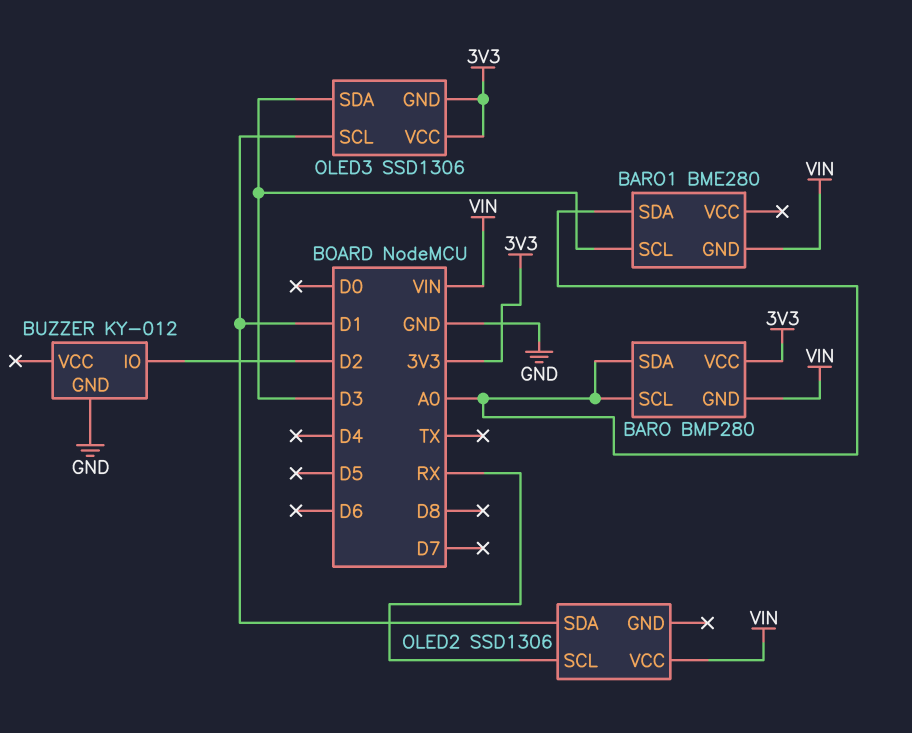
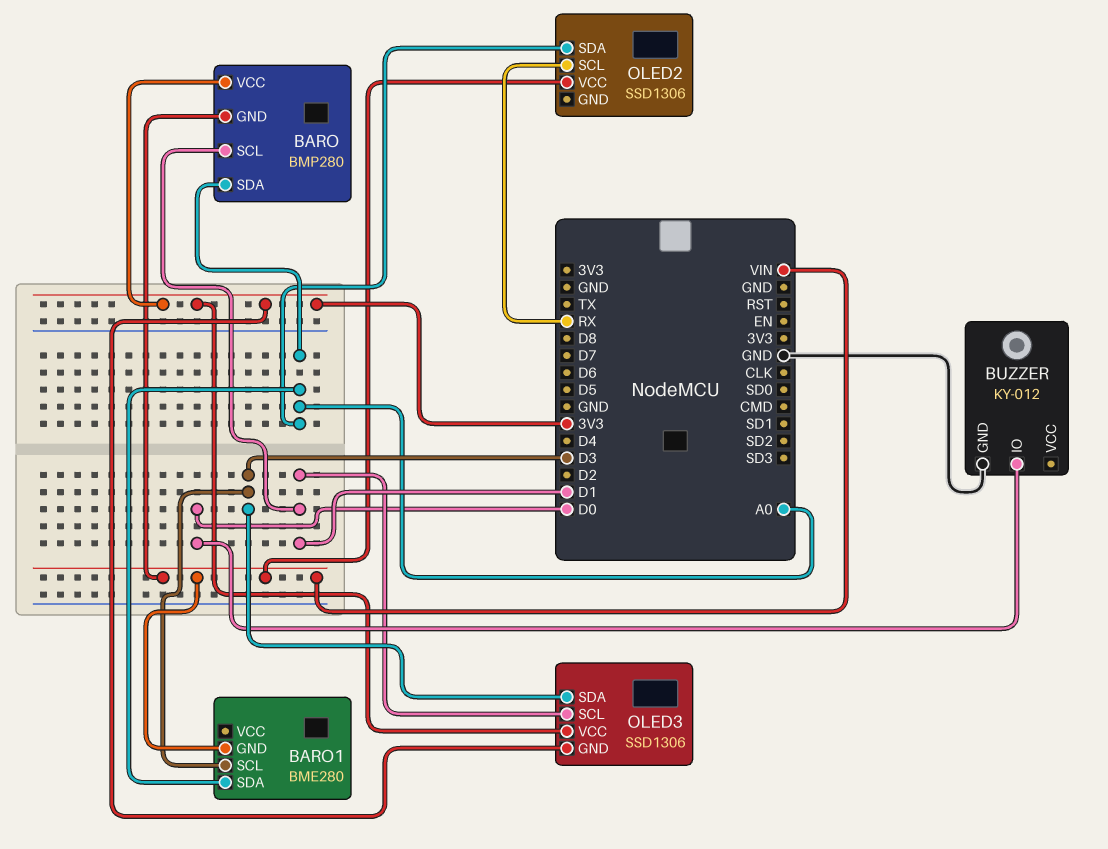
BARO pin SCL: A0 -> D1
BUZZER pin IO: D2 -> D0
OLED2 pin SDA: D1 -> A0

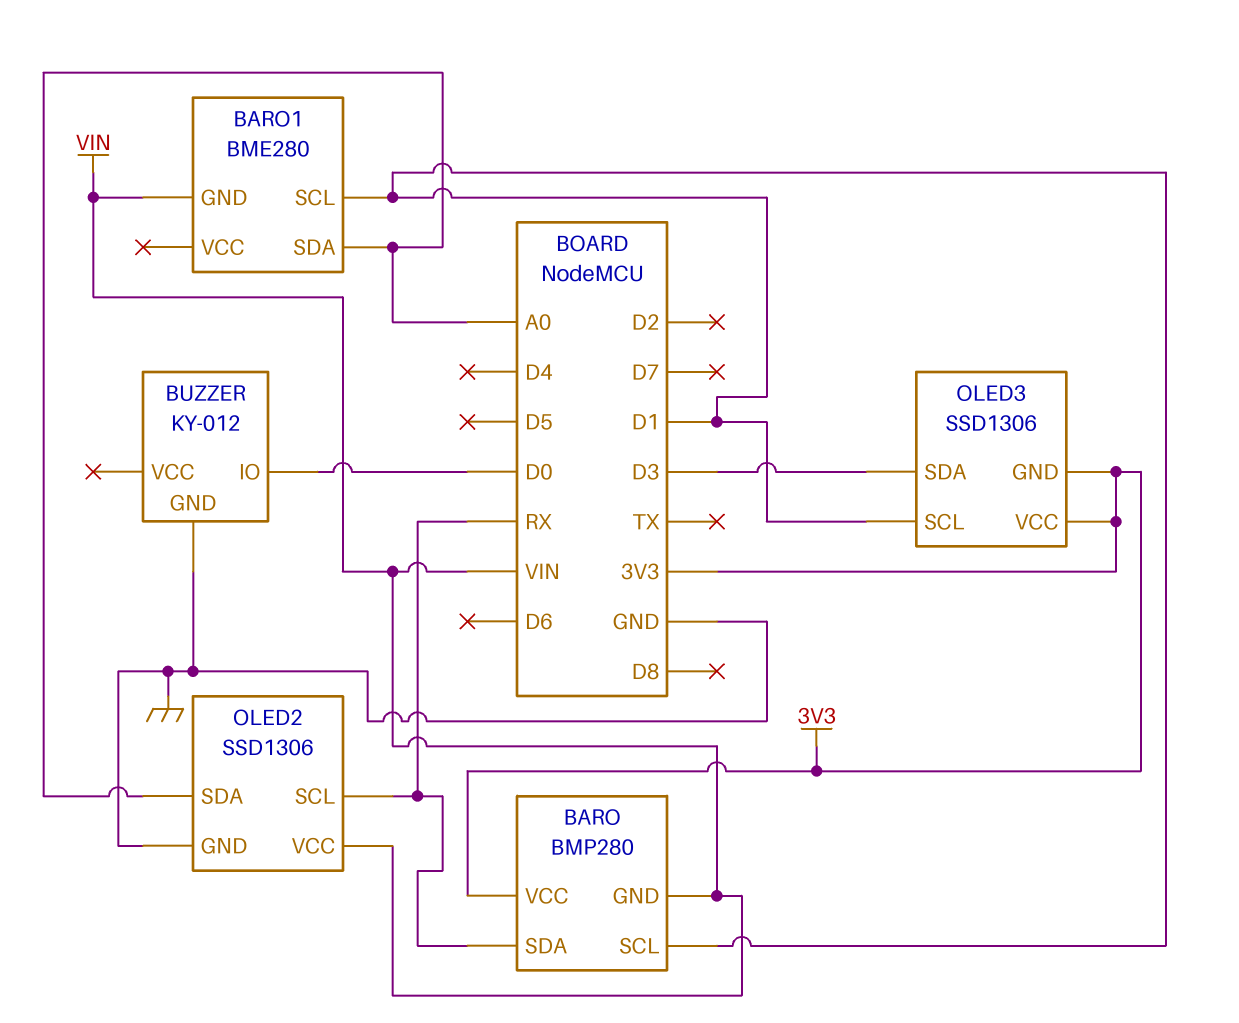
BARO pin SDA: A0 -> RX
BARO1 pin SCL: D3 -> D1
OLED2 pin GND: none -> GND

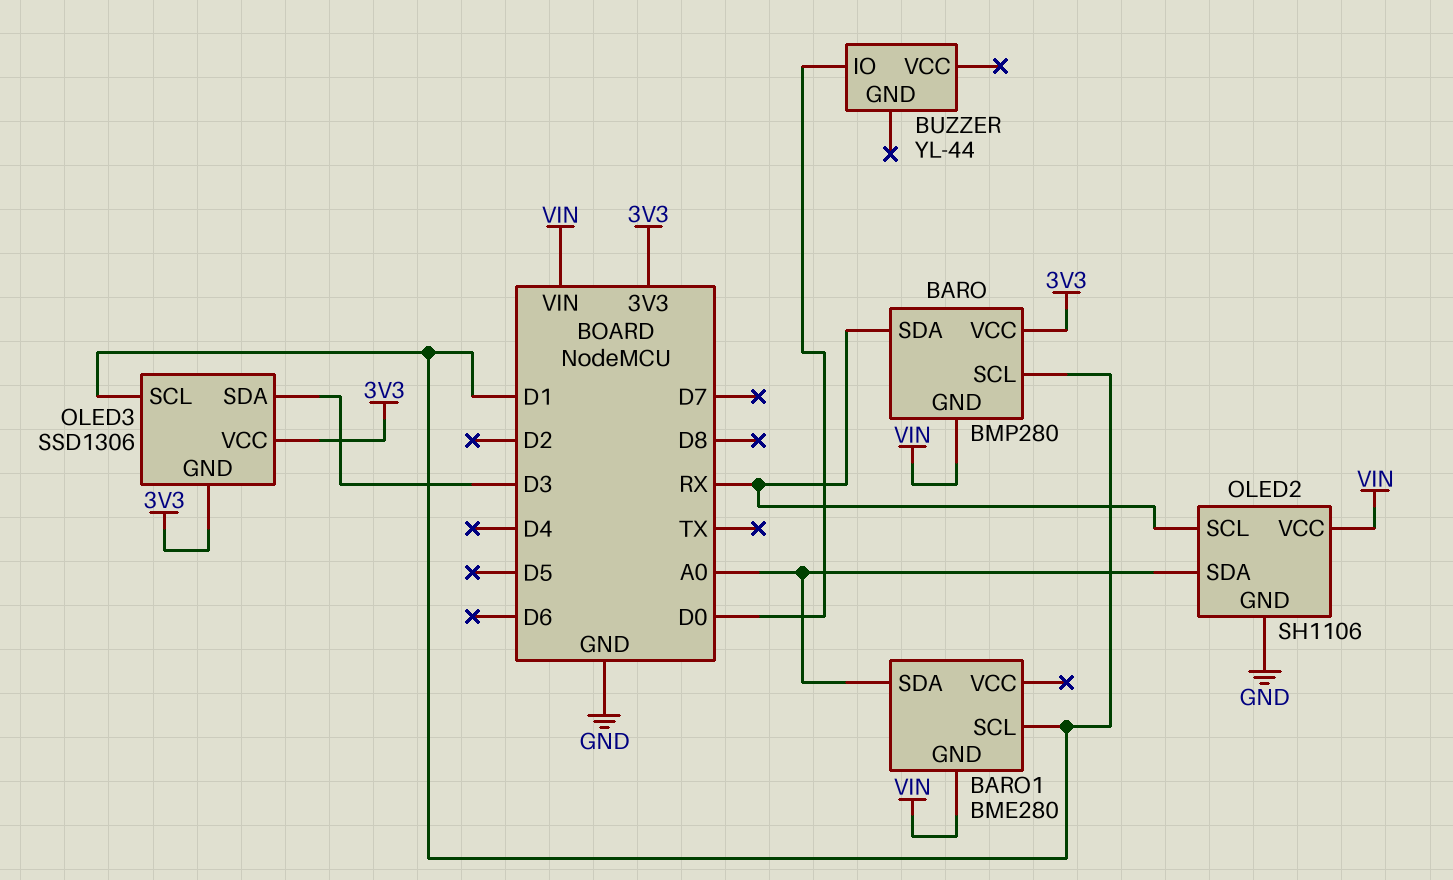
BUZZER: KY-012 -> YL-44
BUZZER pin GND: GND -> none
OLED2: SSD1306 -> SH1106

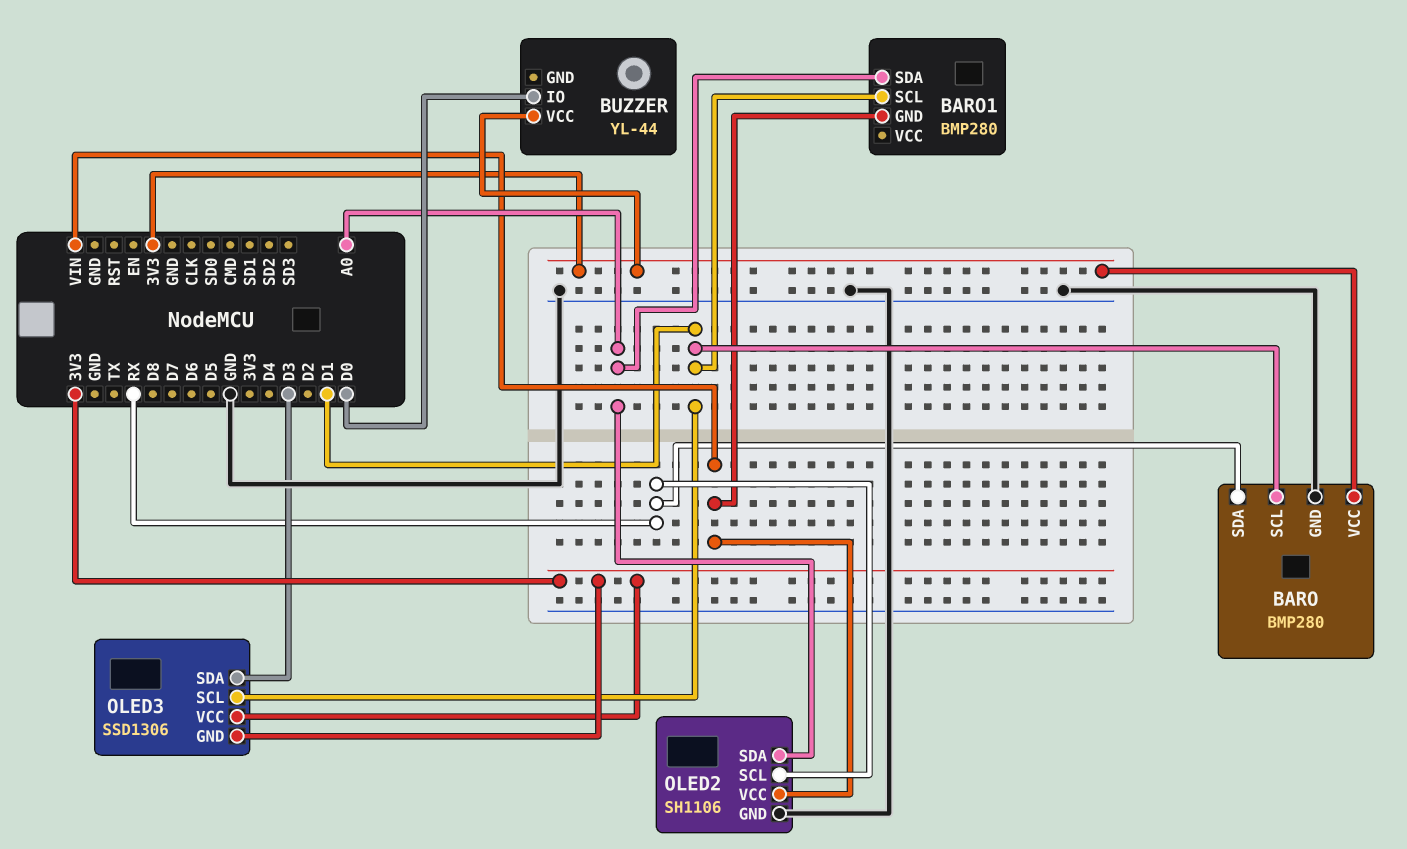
BARO pin GND: VIN -> GND
BARO1: BME280 -> BMP280
BUZZER pin VCC: none -> 3V3

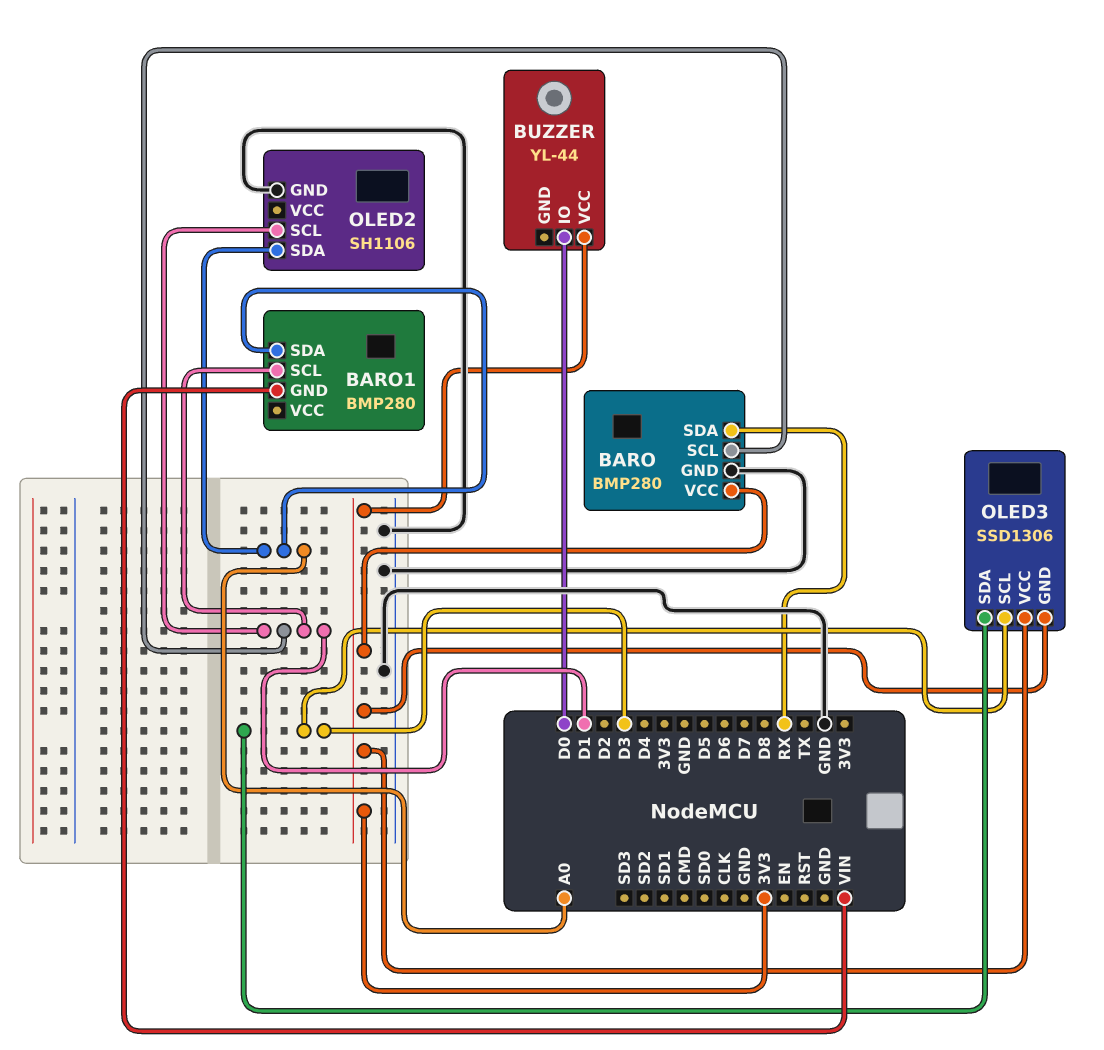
OLED2 pin SCL: RX -> D1
OLED2 pin VCC: VIN -> none
OLED3 pin SCL: D1 -> D3

